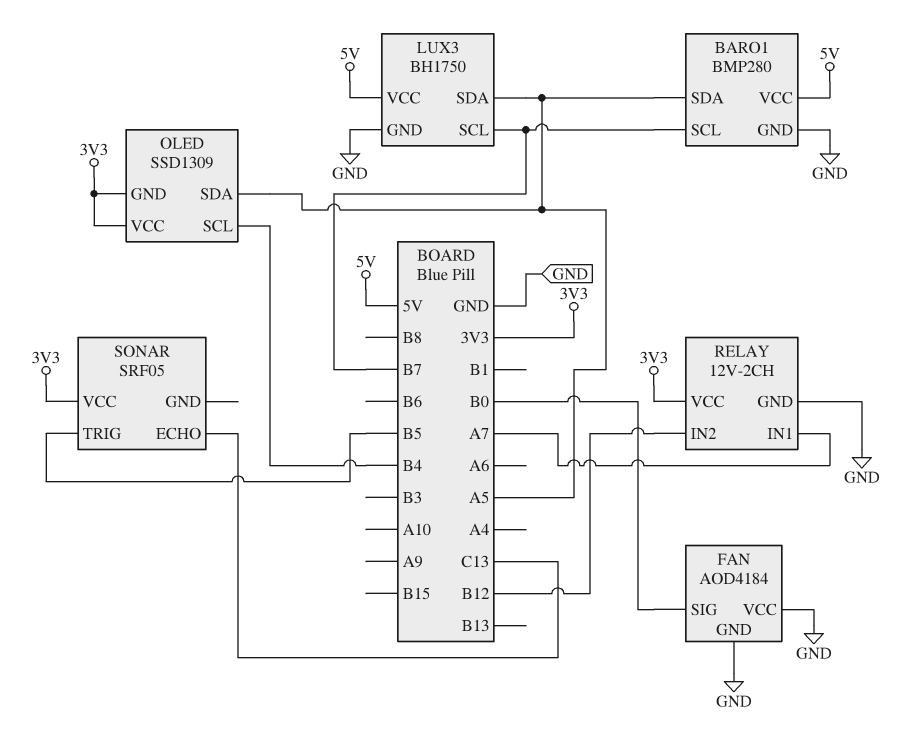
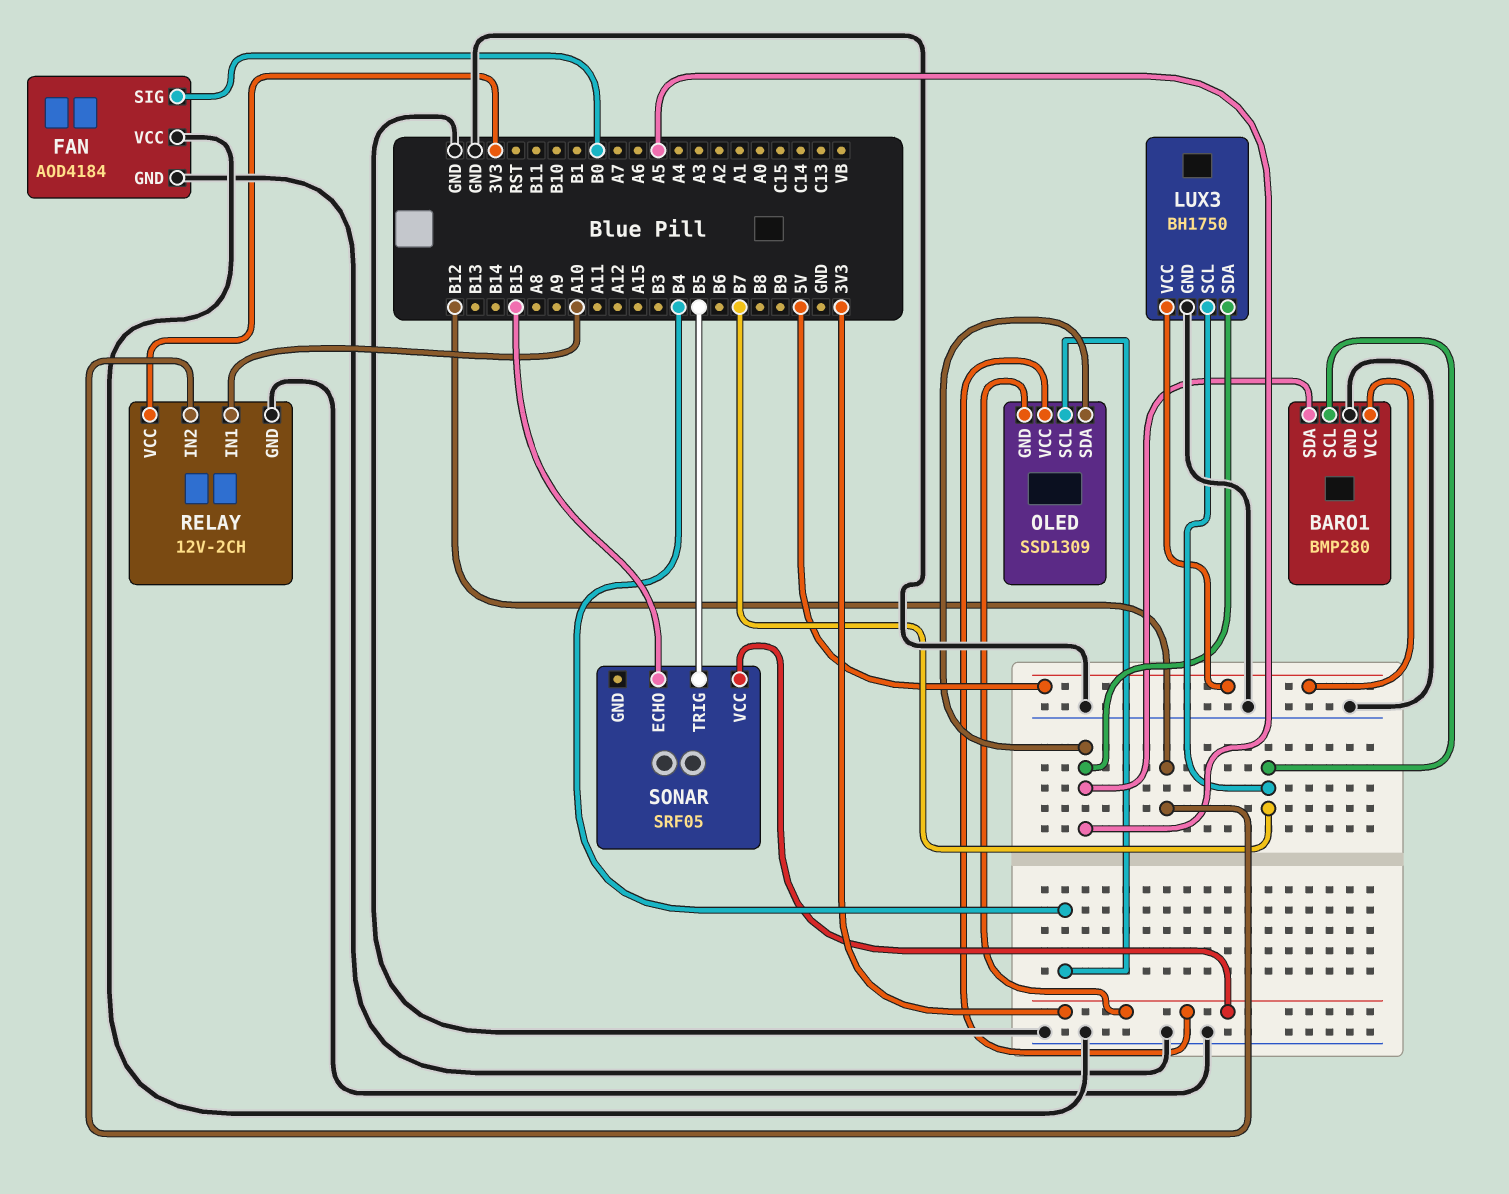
RELAY pin IN1: A7 -> A10
SONAR pin ECHO: C13 -> B15

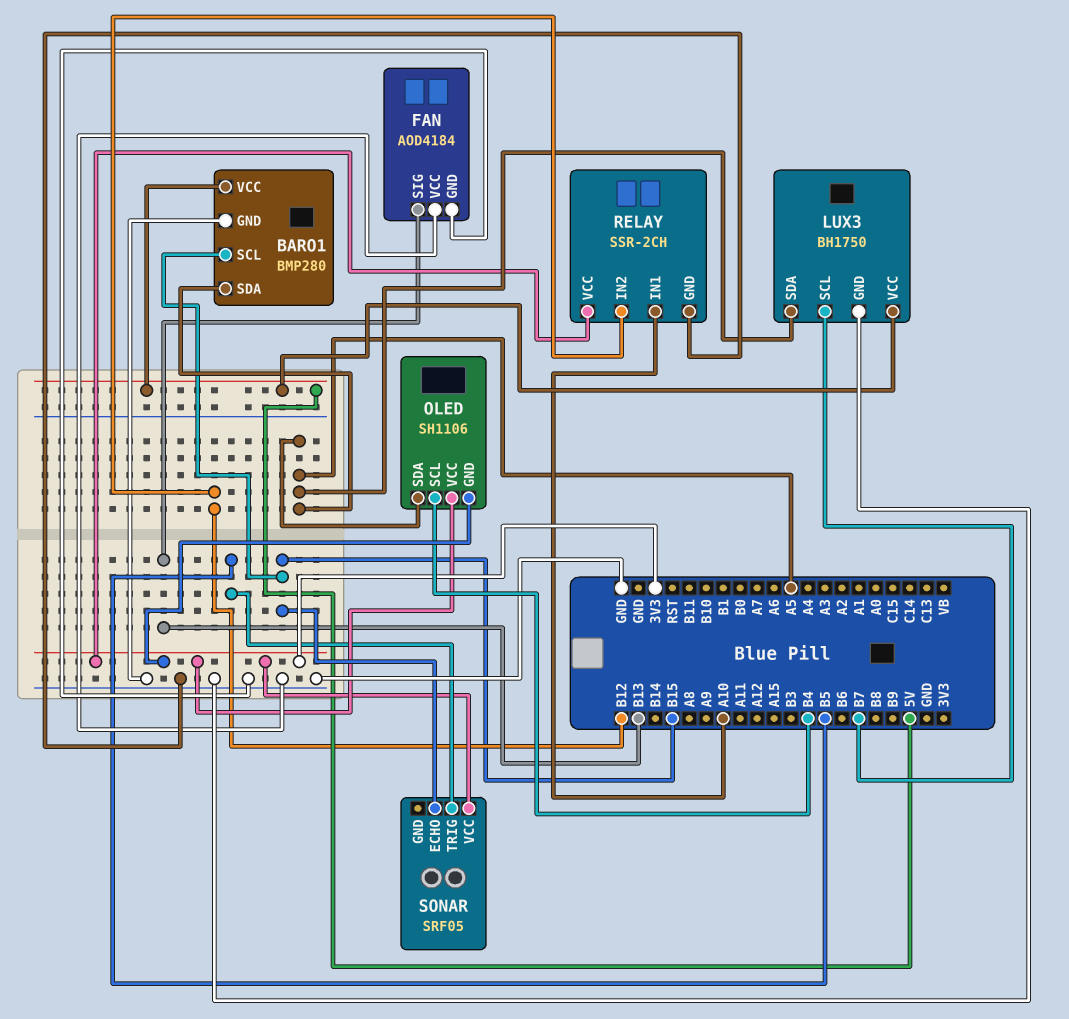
BARO1 pin SCL: B7 -> B15
FAN pin SIG: B0 -> B13
OLED: SSD1309 -> SH1106
RELAY: 12V-2CH -> SSR-2CH

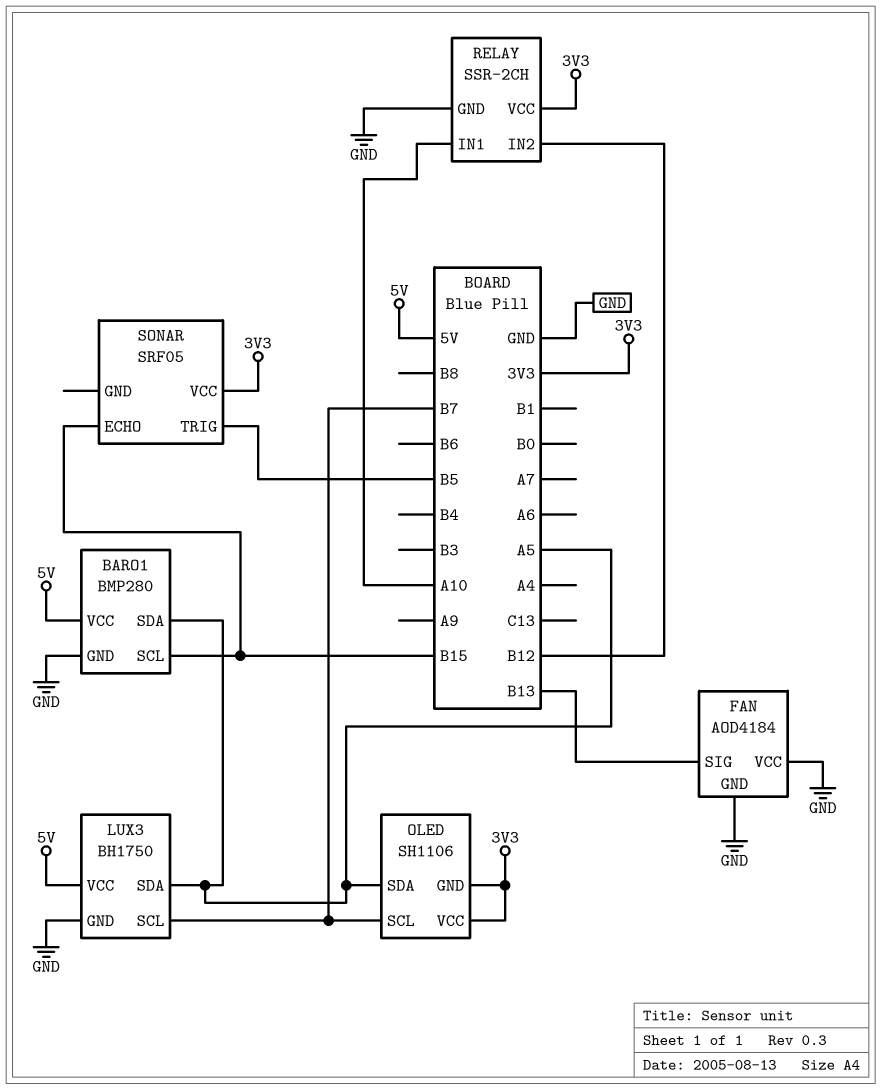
OLED pin SCL: B4 -> B7

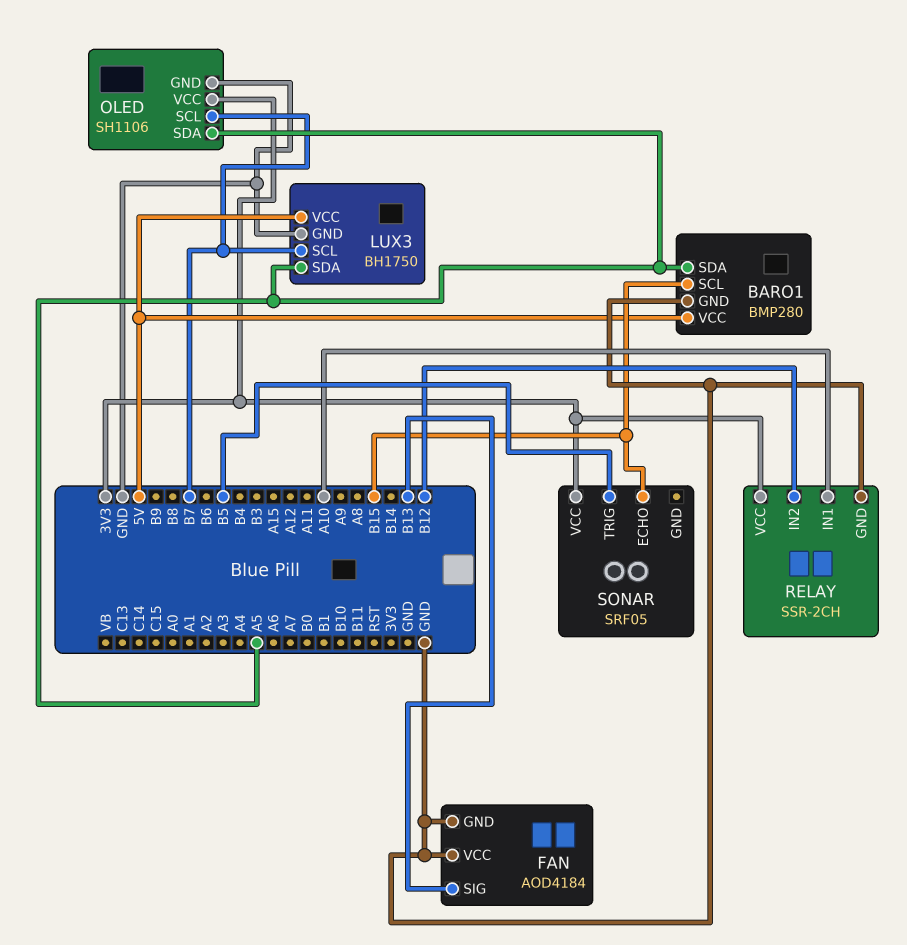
OLED pin GND: 3V3 -> GND

